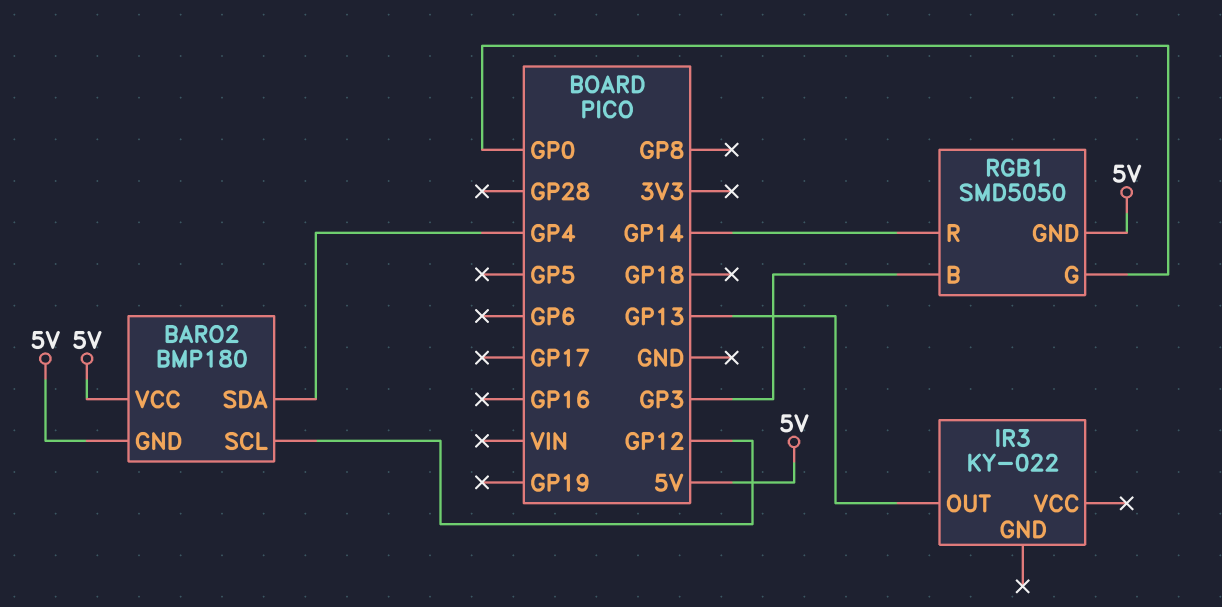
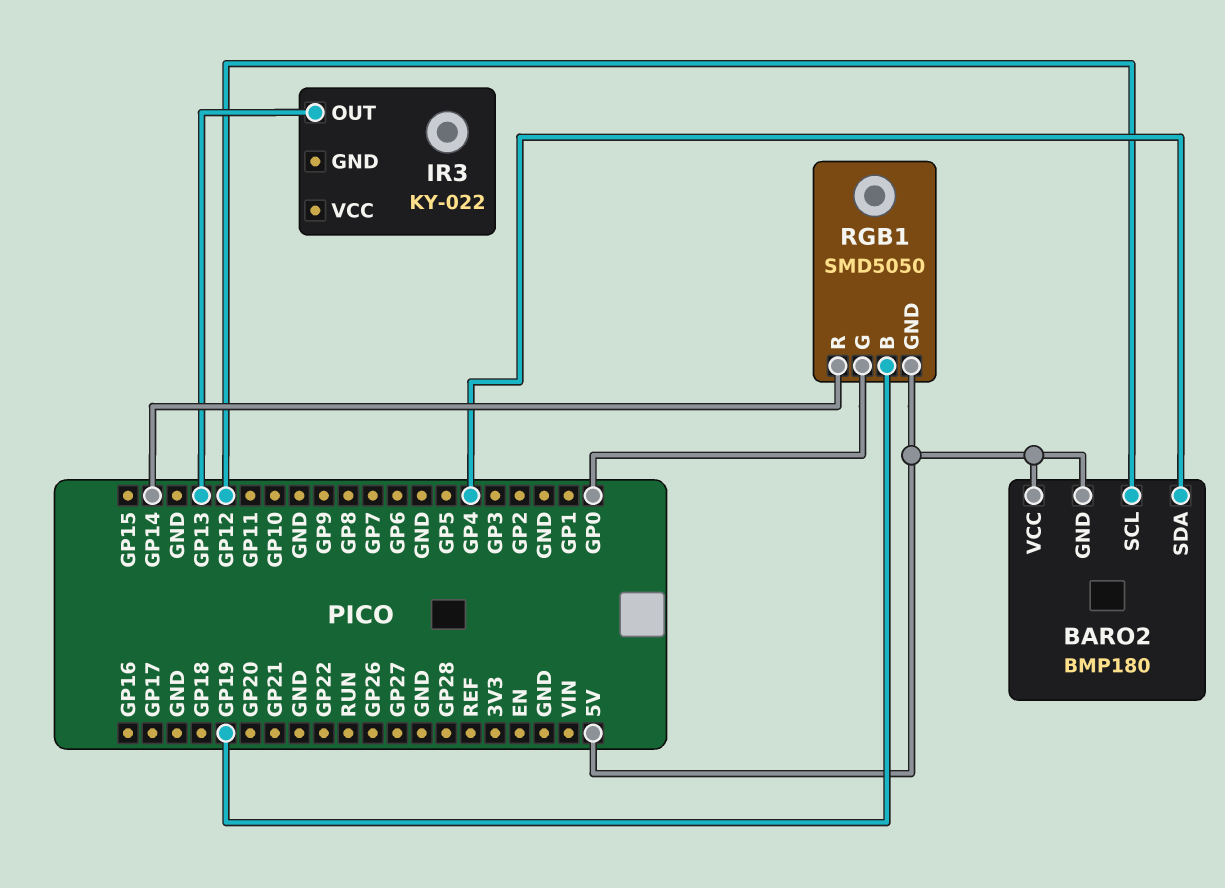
RGB1 pin B: GP3 -> GP19

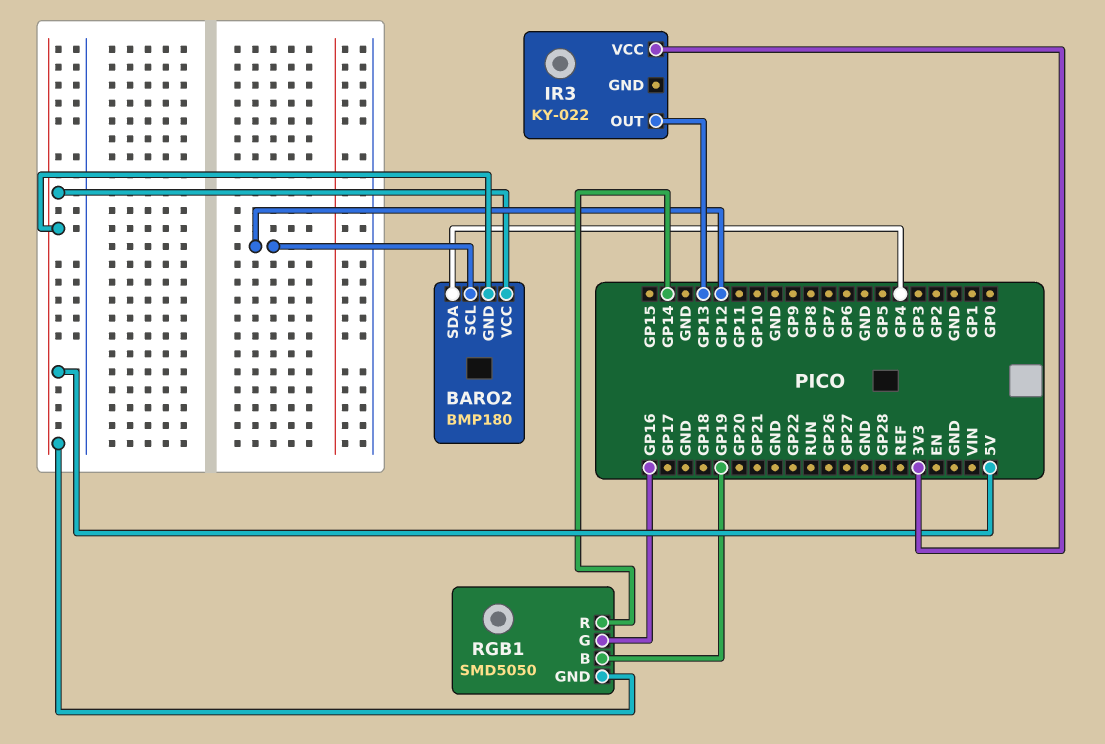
IR3 pin VCC: none -> 3V3
RGB1 pin G: GP0 -> GP16

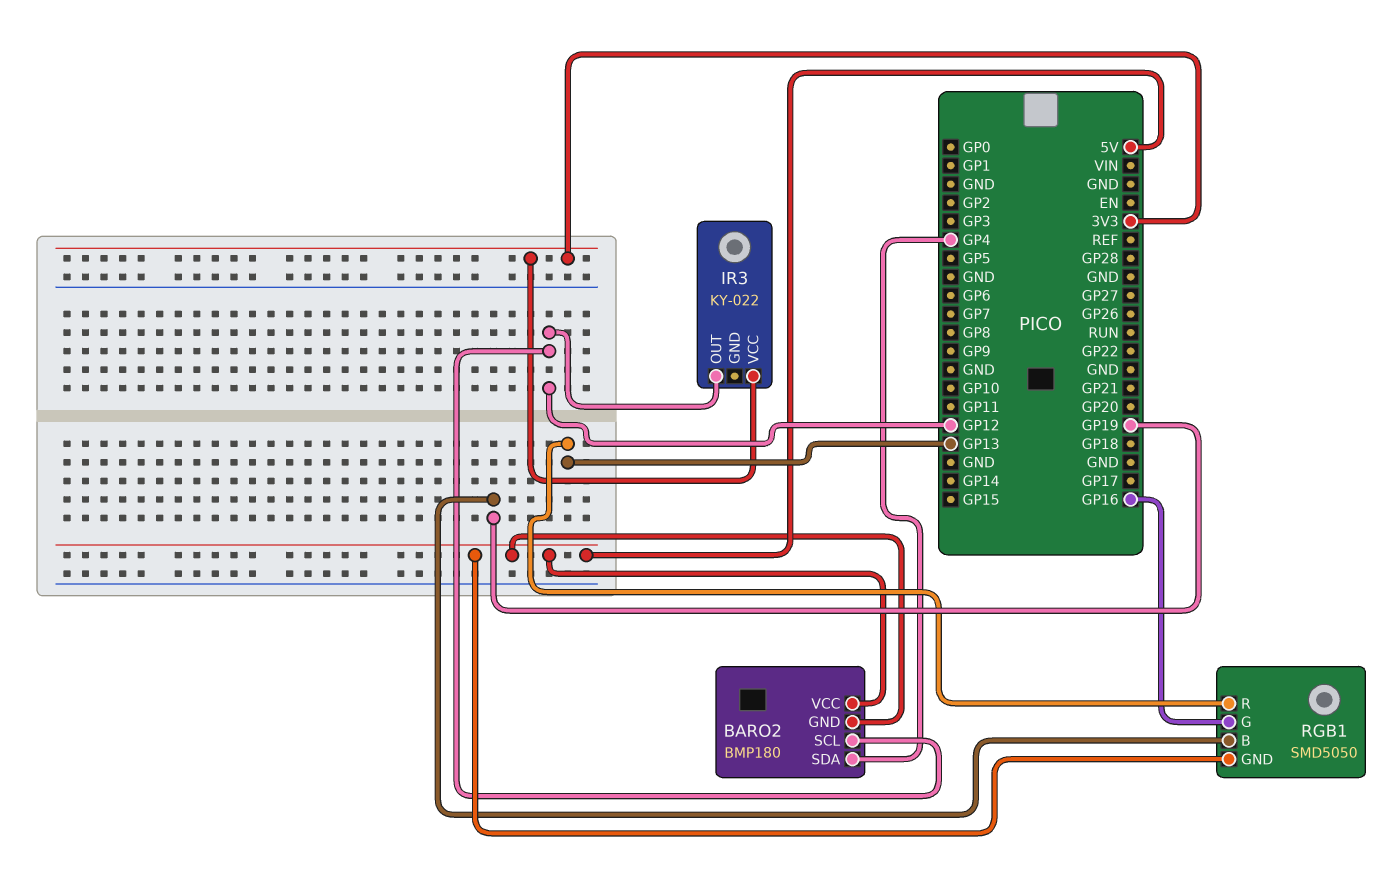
IR3 pin OUT: GP13 -> GP12
RGB1 pin R: GP14 -> GP13

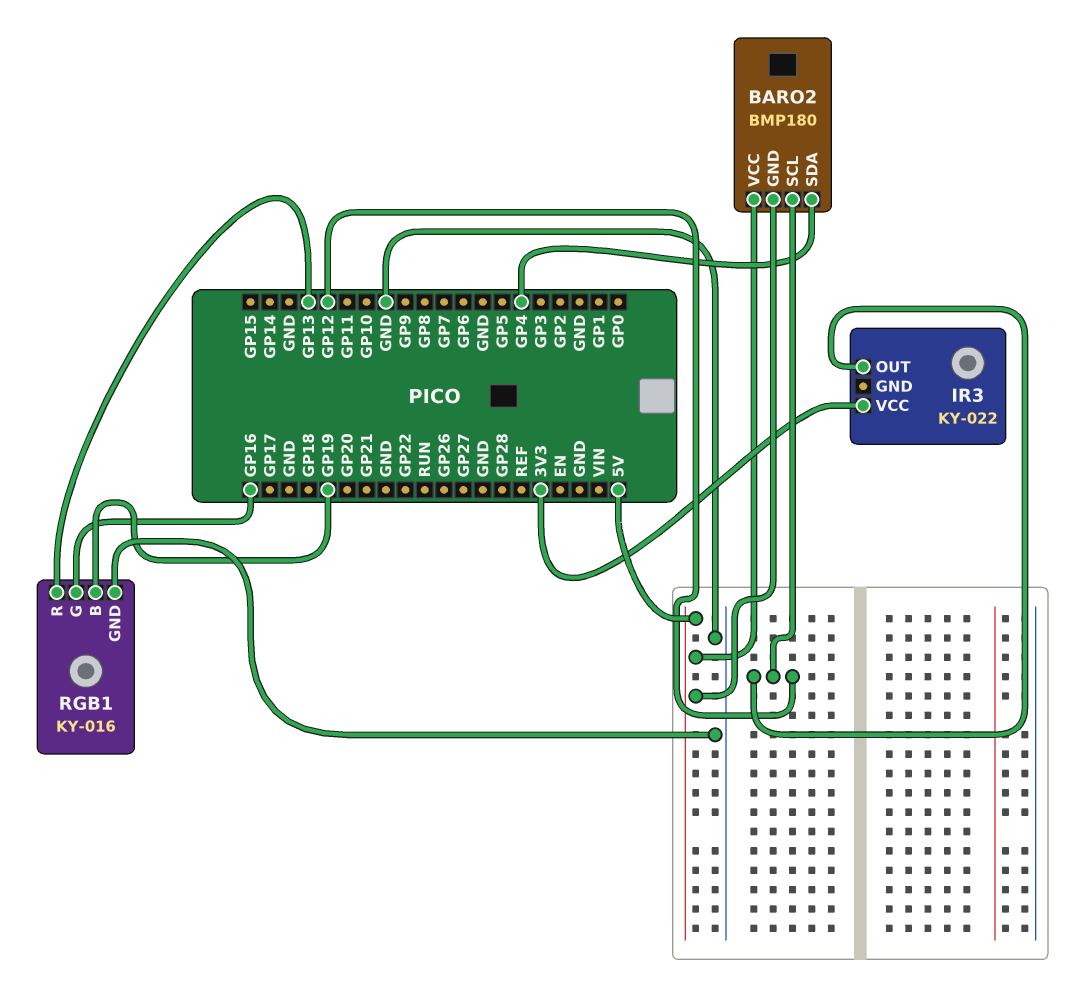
RGB1: SMD5050 -> KY-016
RGB1 pin GND: 5V -> GND

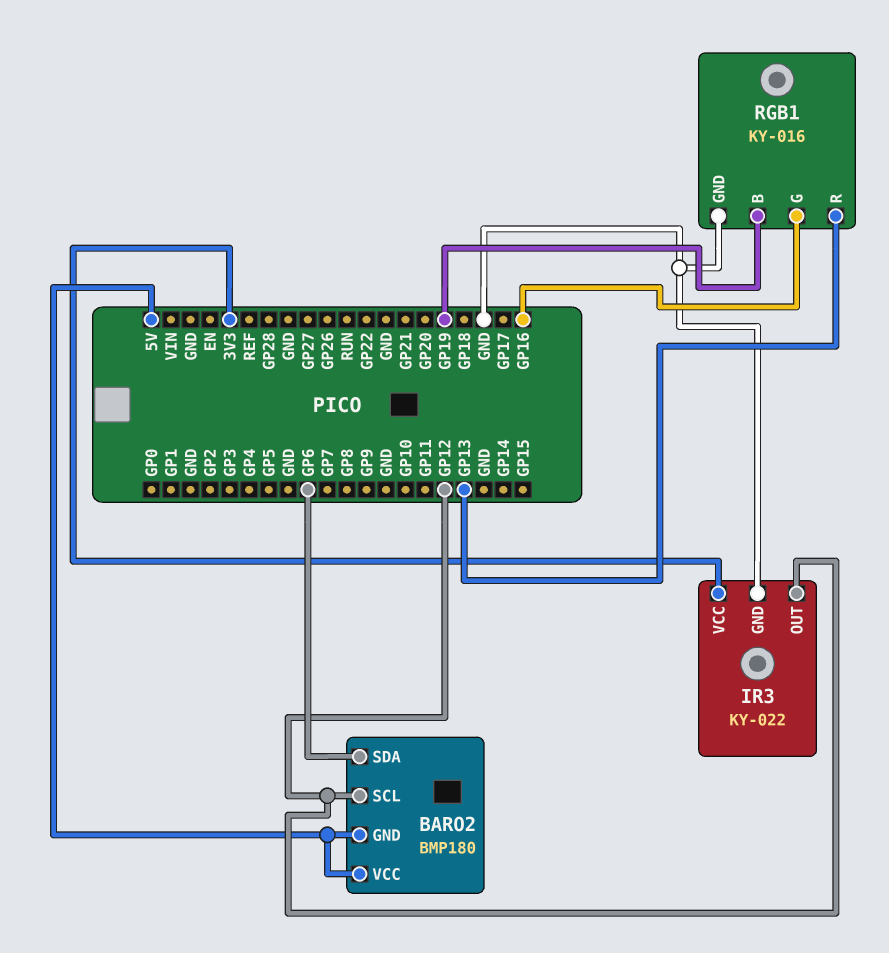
BARO2 pin SDA: GP4 -> GP6
IR3 pin GND: none -> GND

